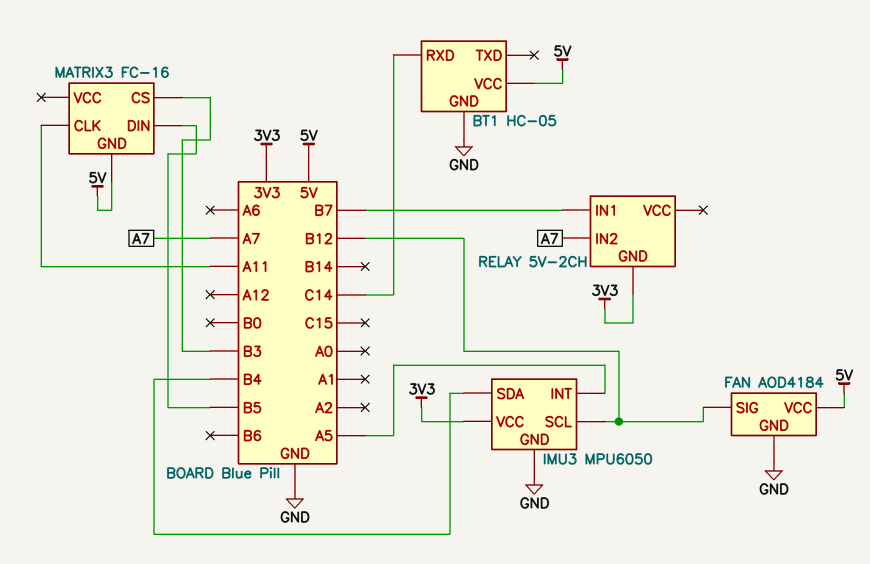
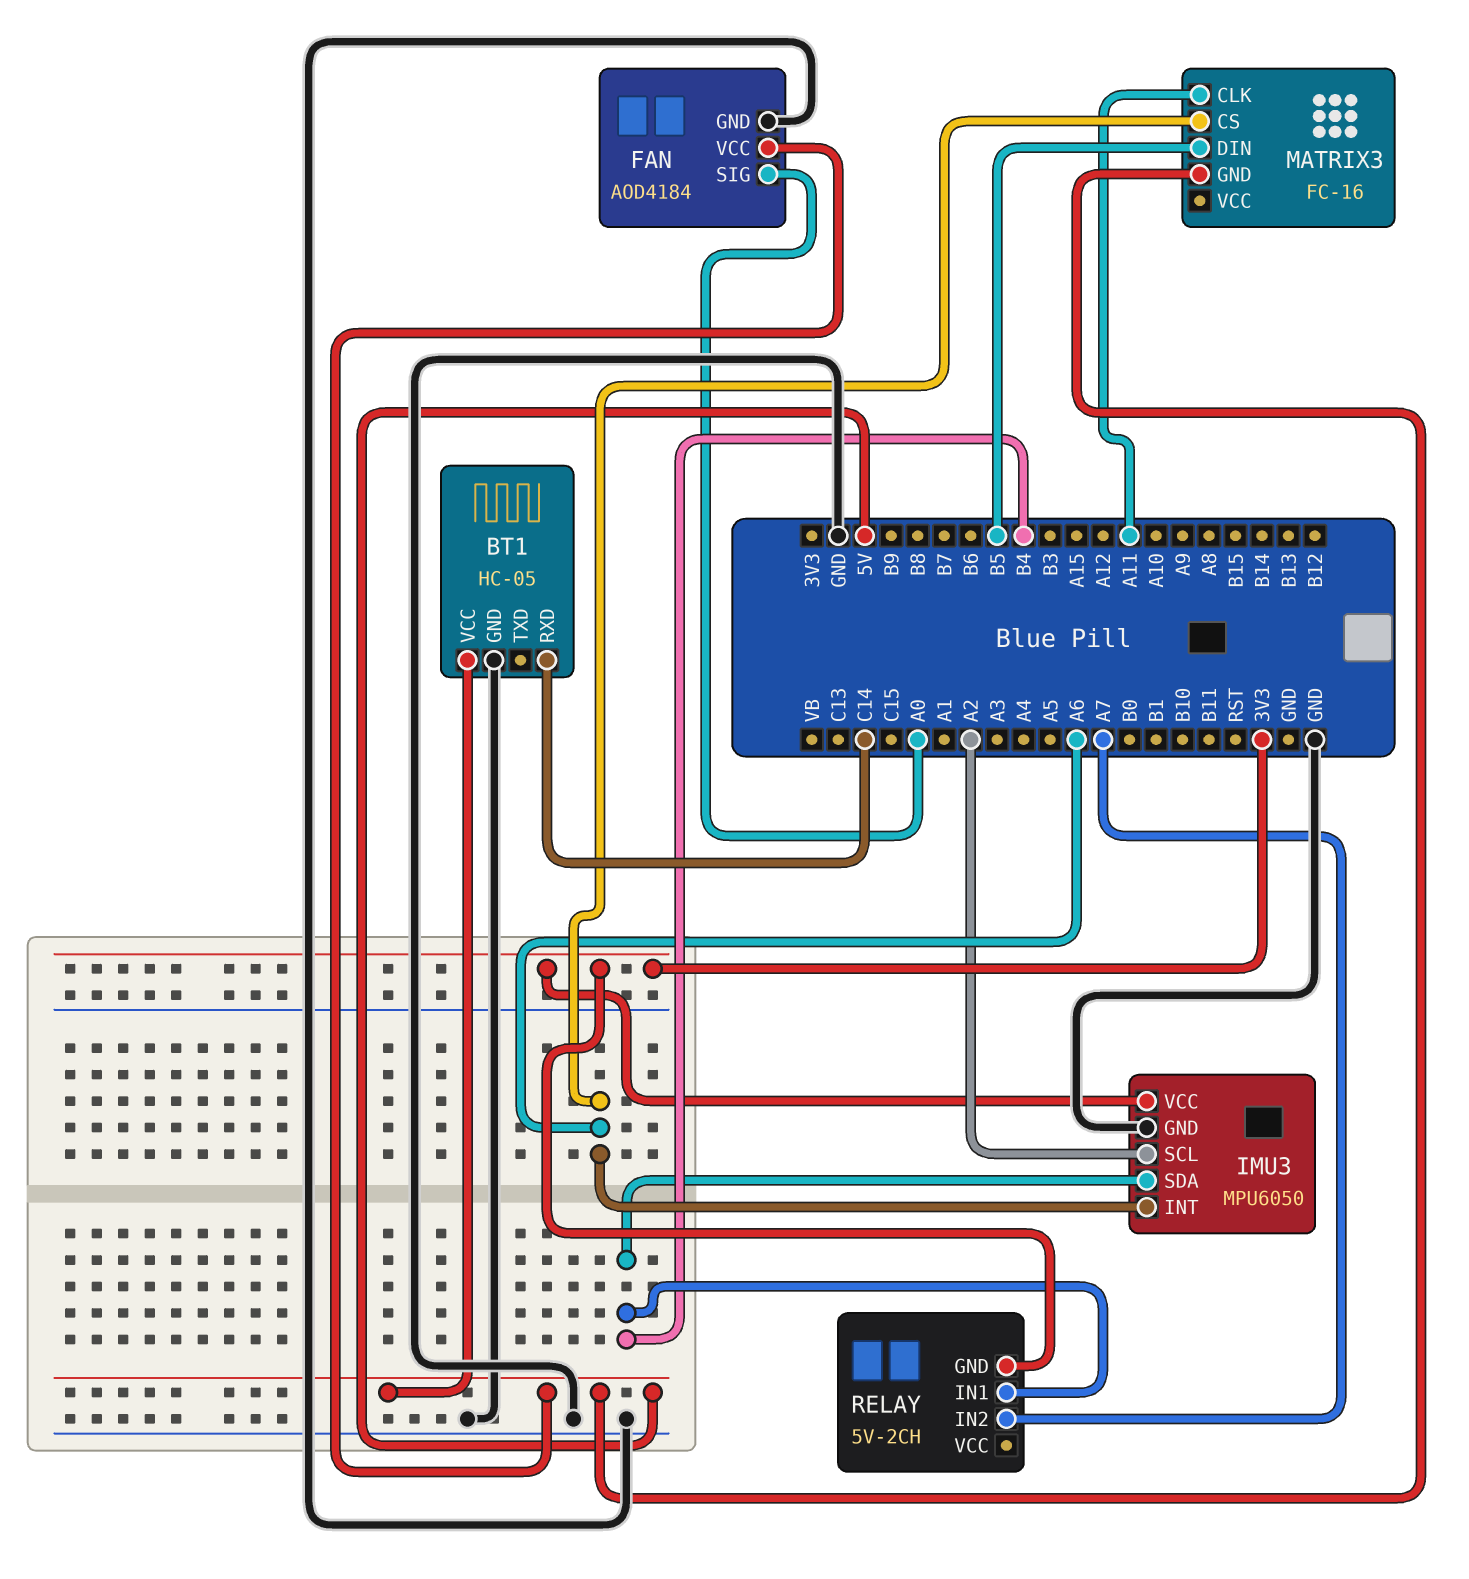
FAN pin SIG: B12 -> A0
IMU3 pin INT: A5 -> A6
IMU3 pin SCL: B12 -> A2
MATRIX3 pin CS: B3 -> A6
RELAY pin IN1: B7 -> B4

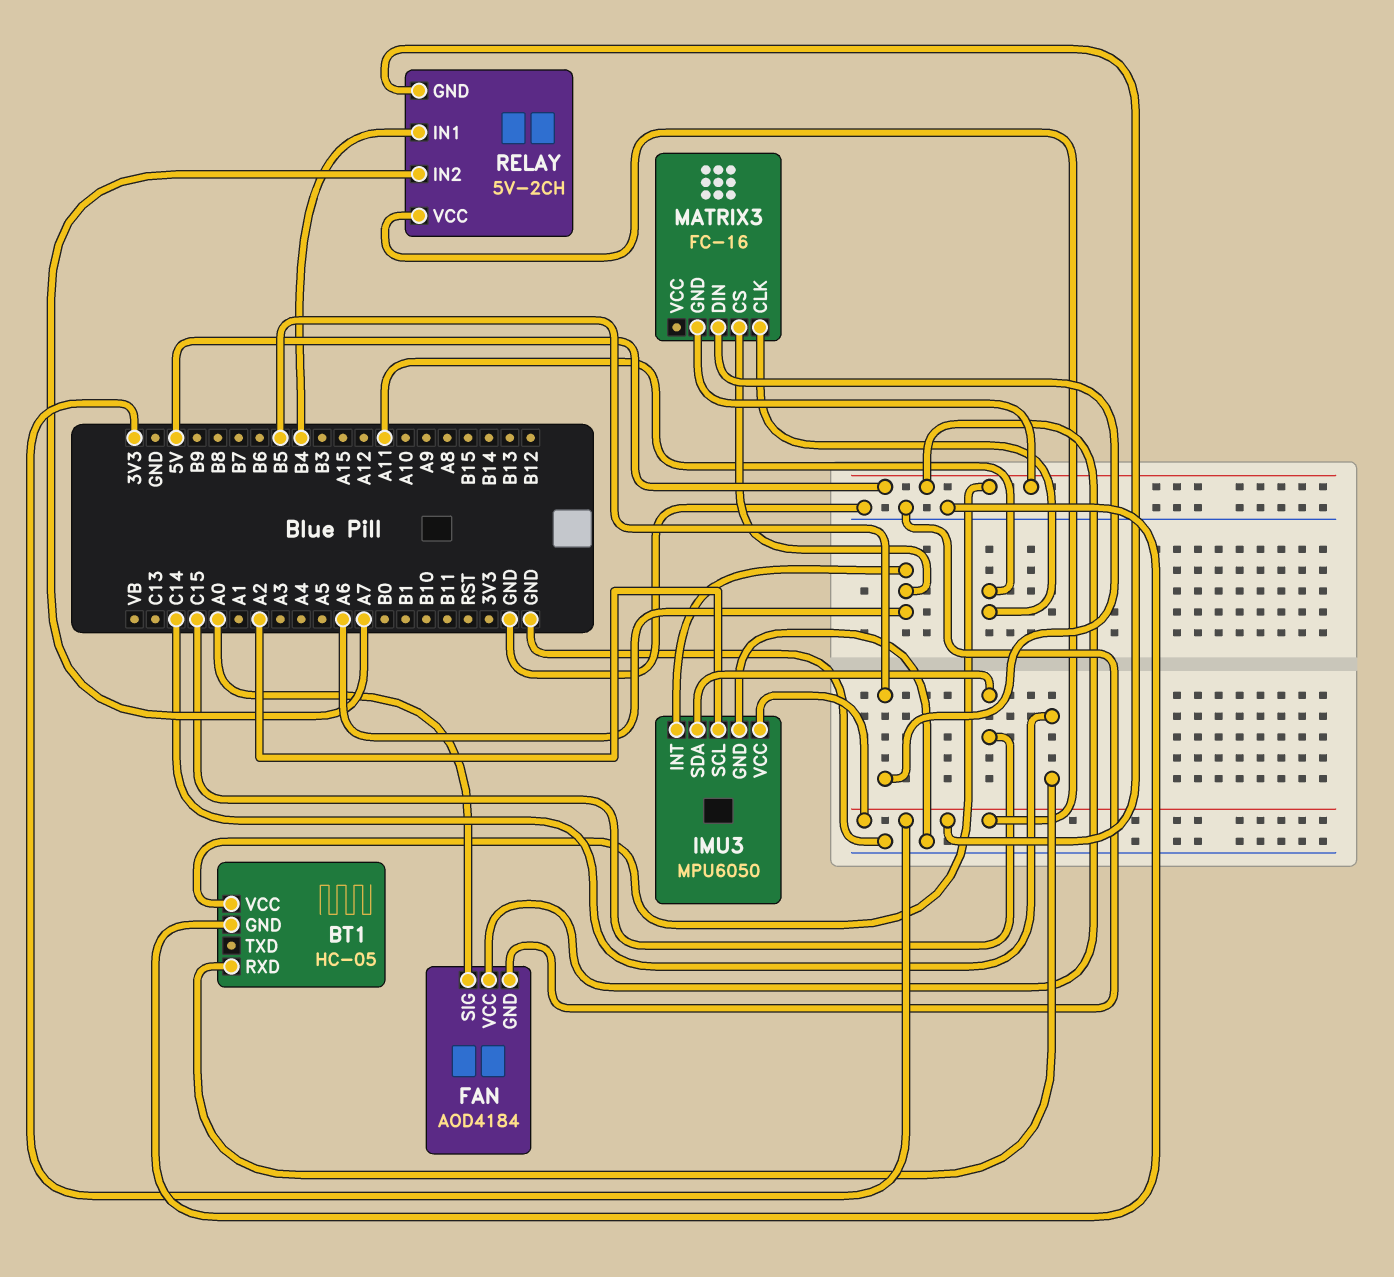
IMU3 pin SDA: B4 -> C15
RELAY pin VCC: none -> 3V3

